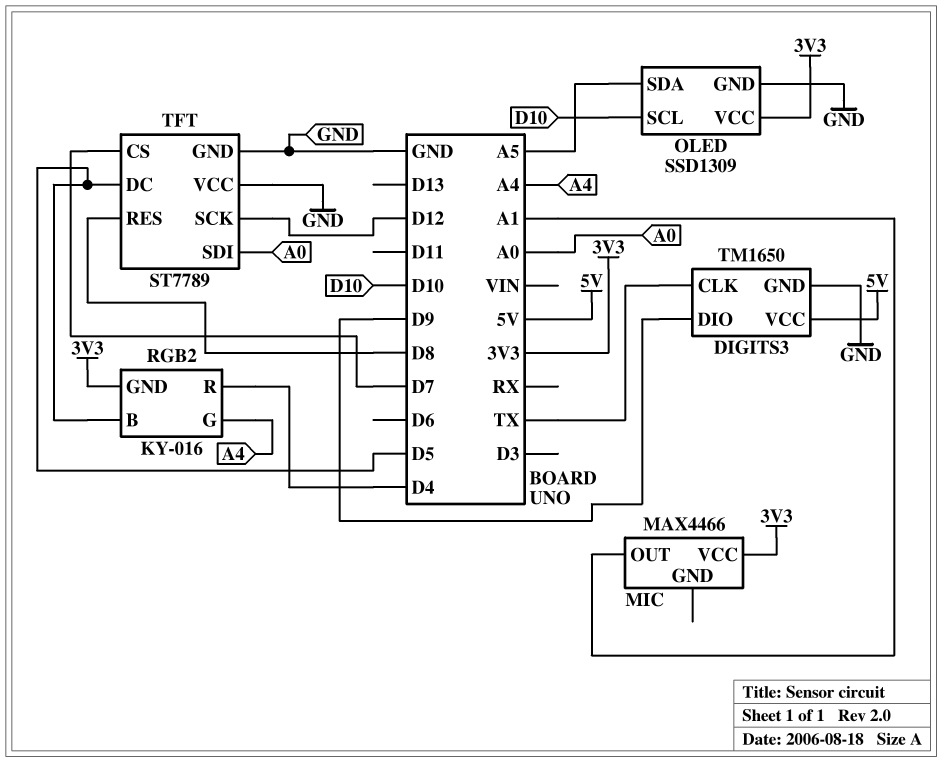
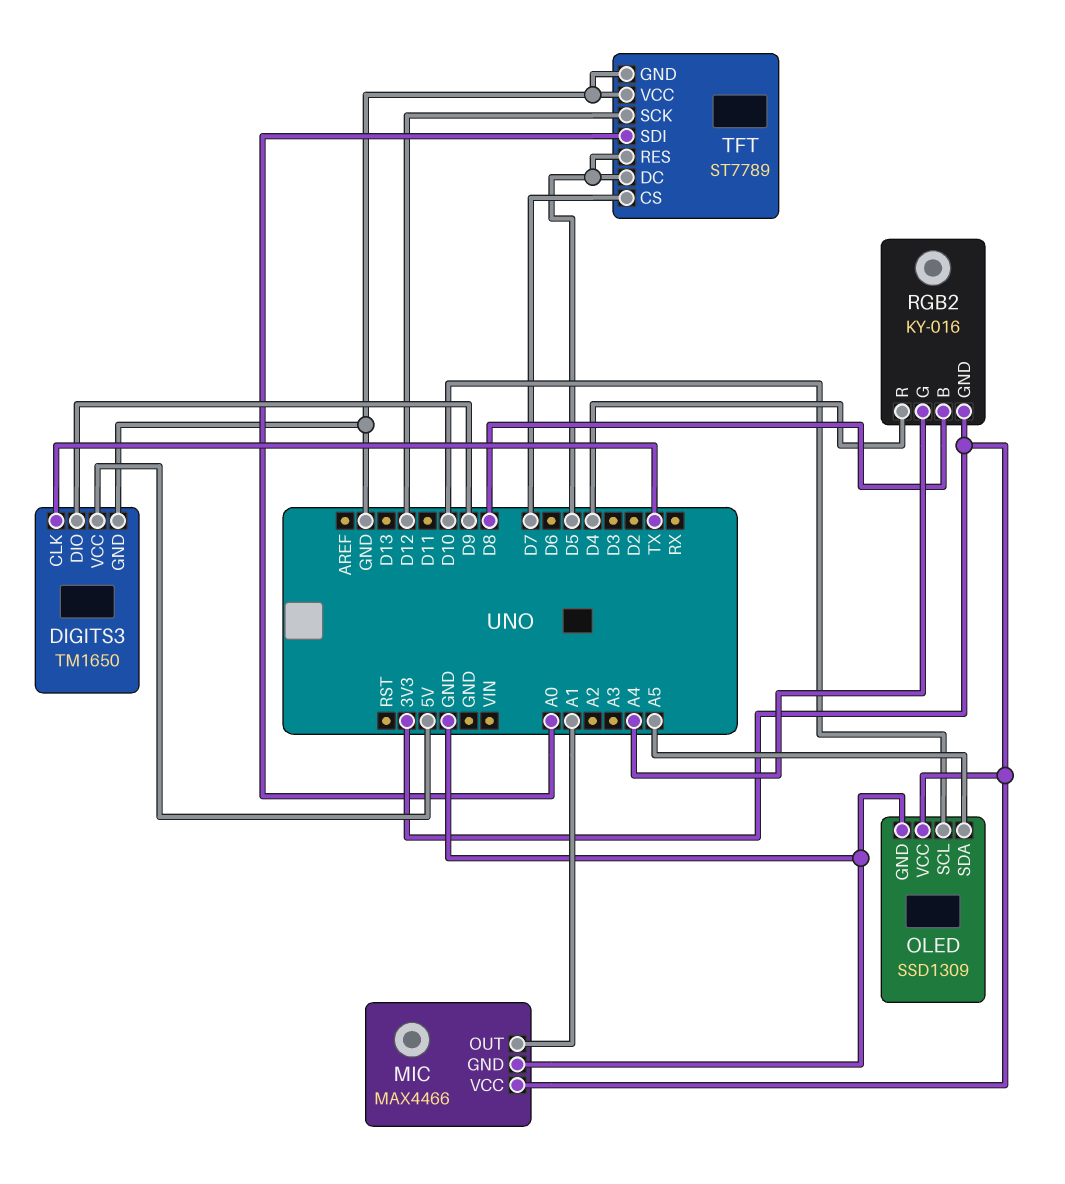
MIC pin GND: none -> GND
RGB2 pin B: D5 -> D8
TFT pin RES: D8 -> D5

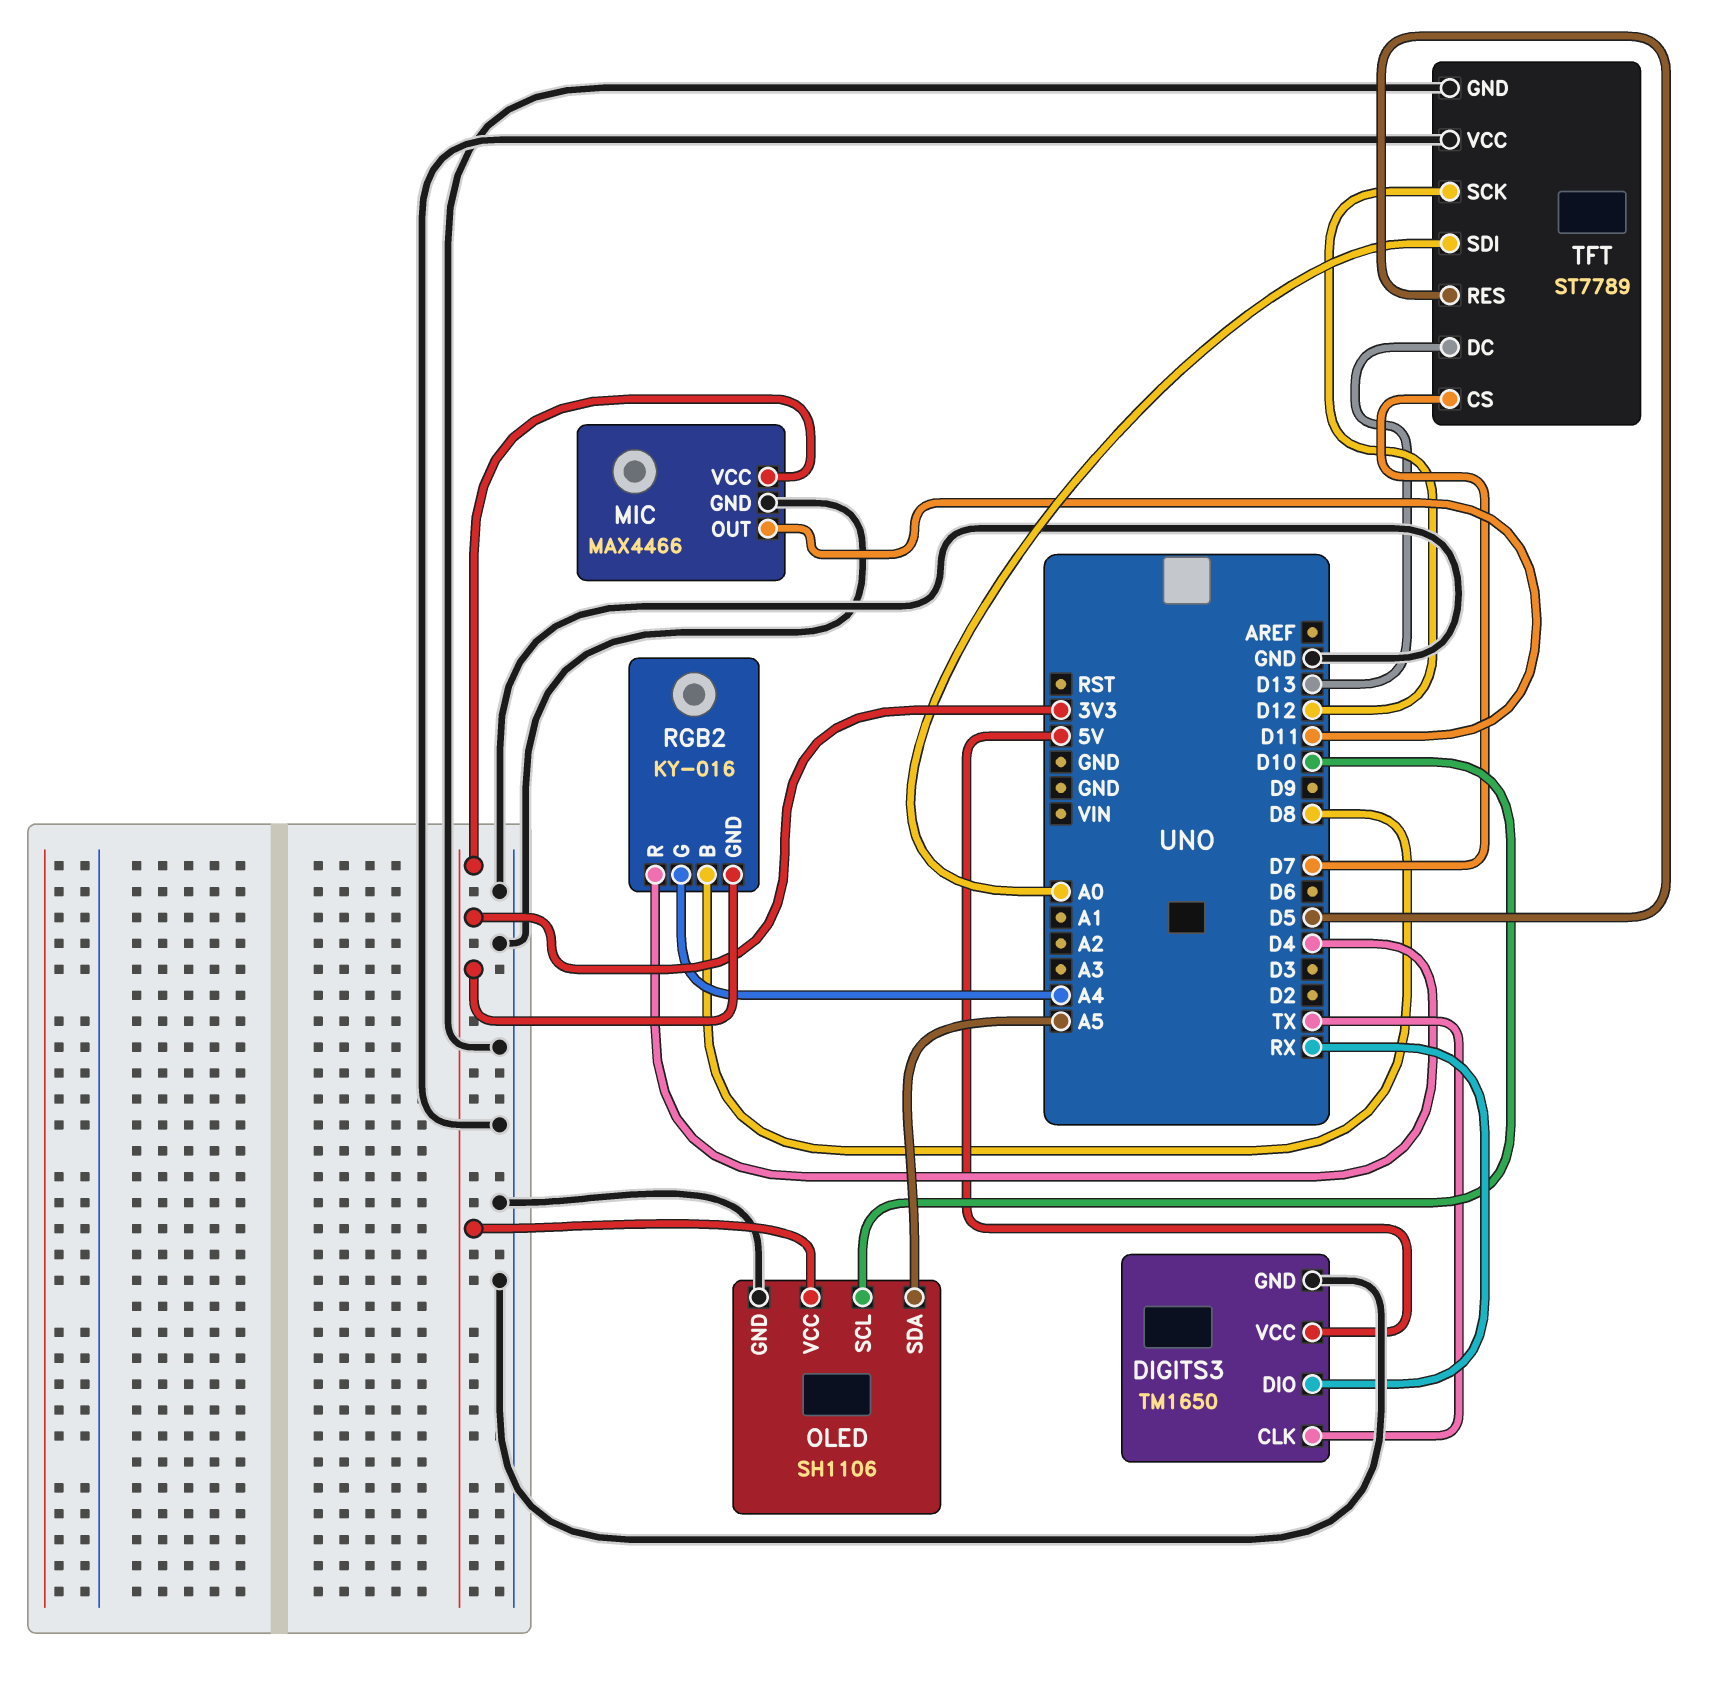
DIGITS3 pin DIO: D9 -> RX
MIC pin OUT: A1 -> D11
OLED: SSD1309 -> SH1106
TFT pin DC: D5 -> D13

